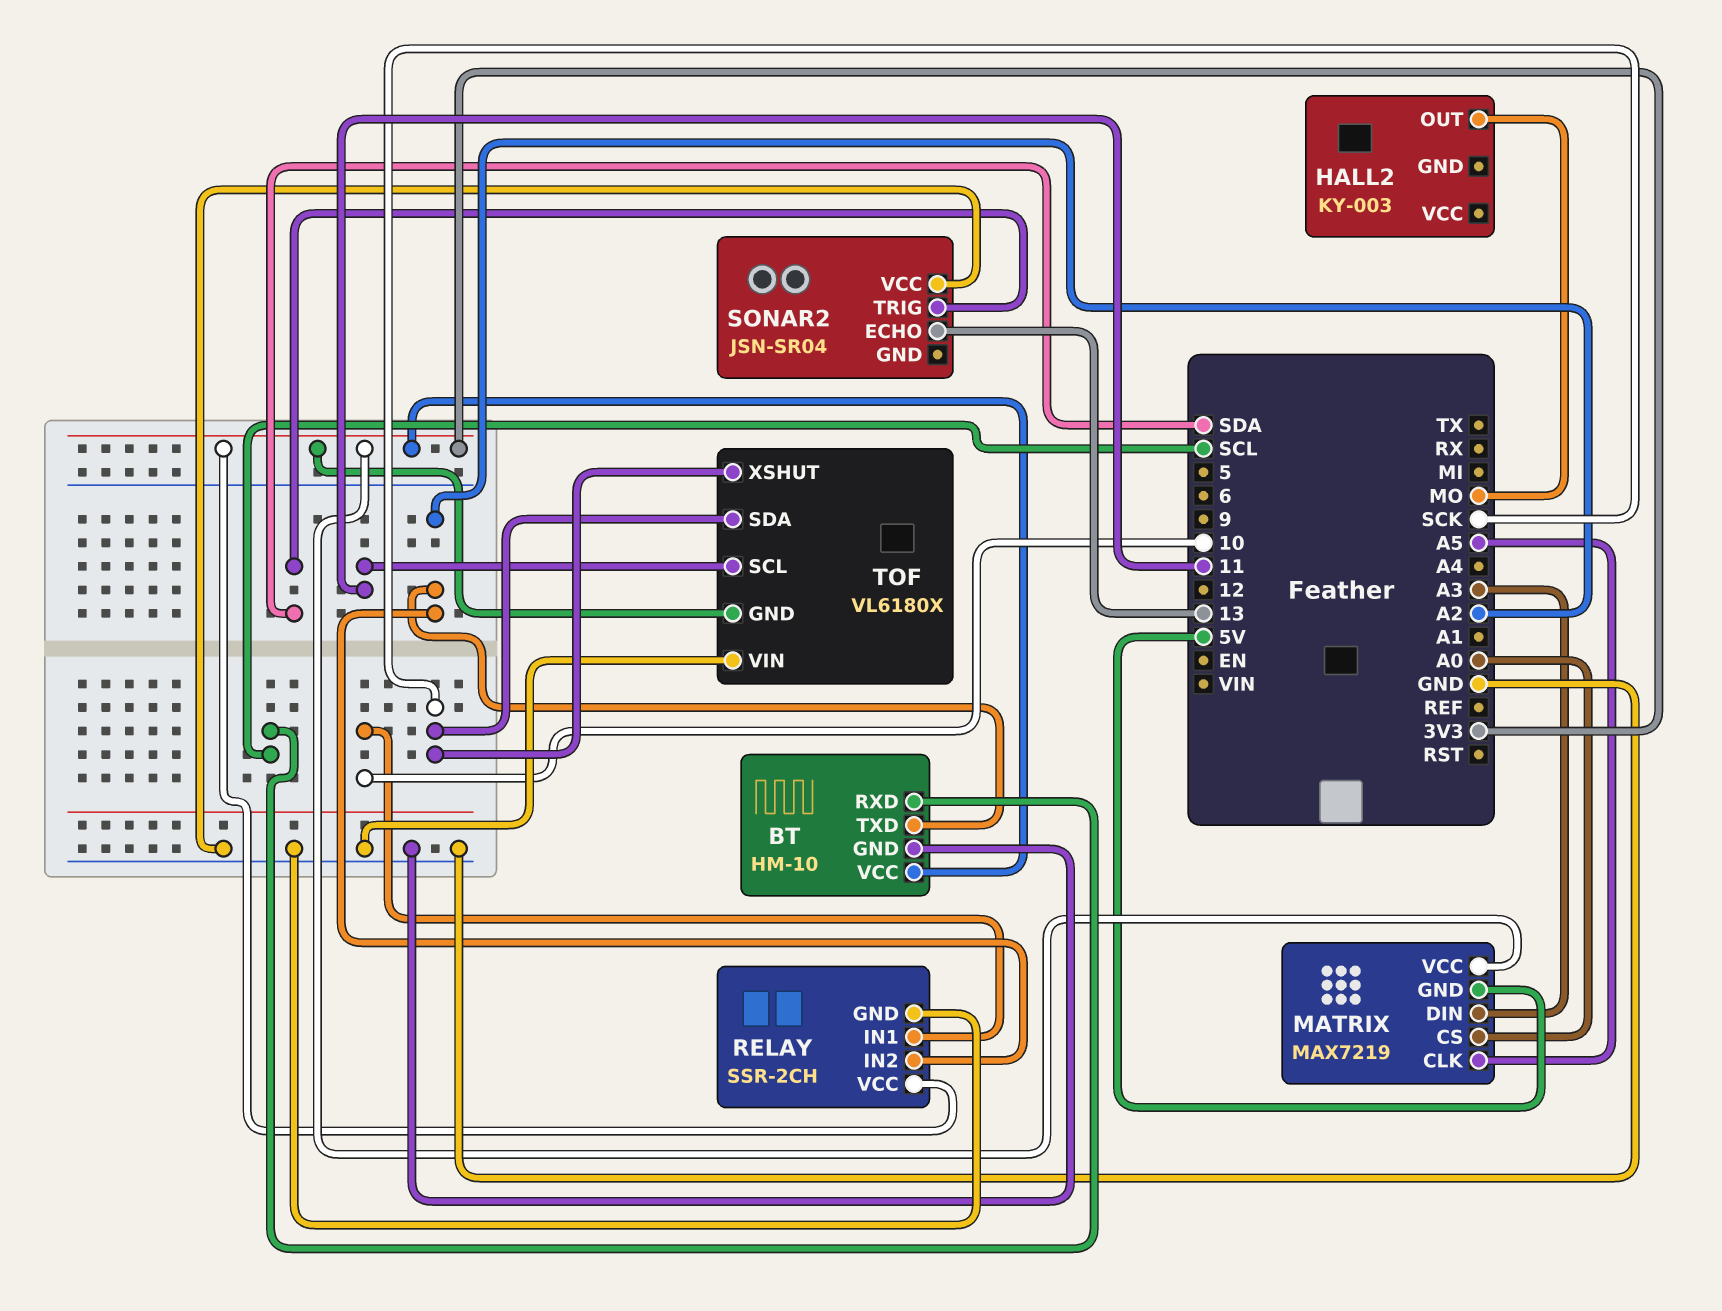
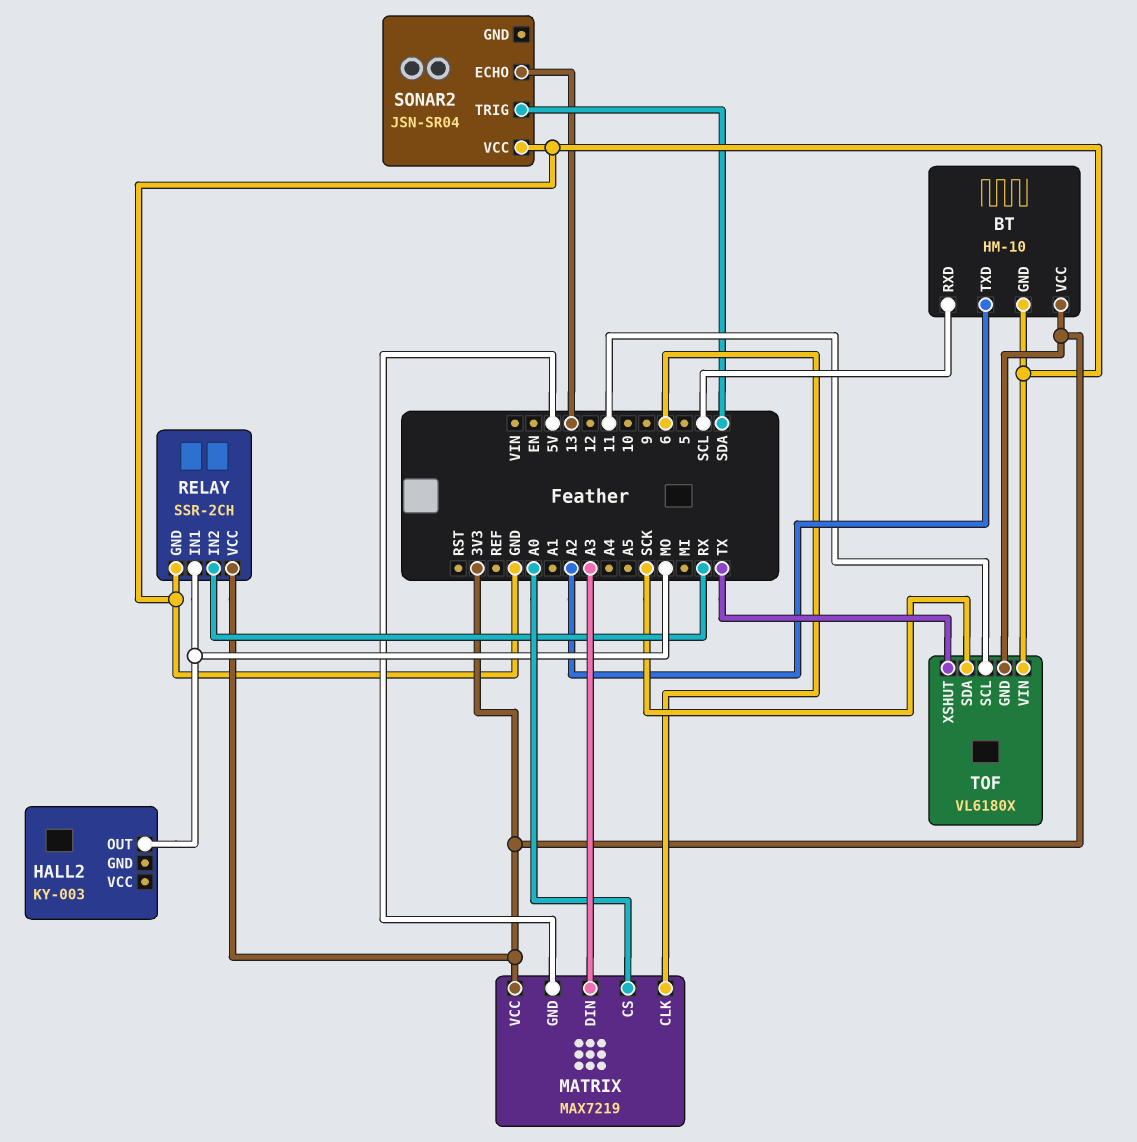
MATRIX pin CLK: A5 -> 6
RELAY pin IN1: 10 -> MO
RELAY pin IN2: A2 -> RX
TOF pin XSHUT: SCK -> TX

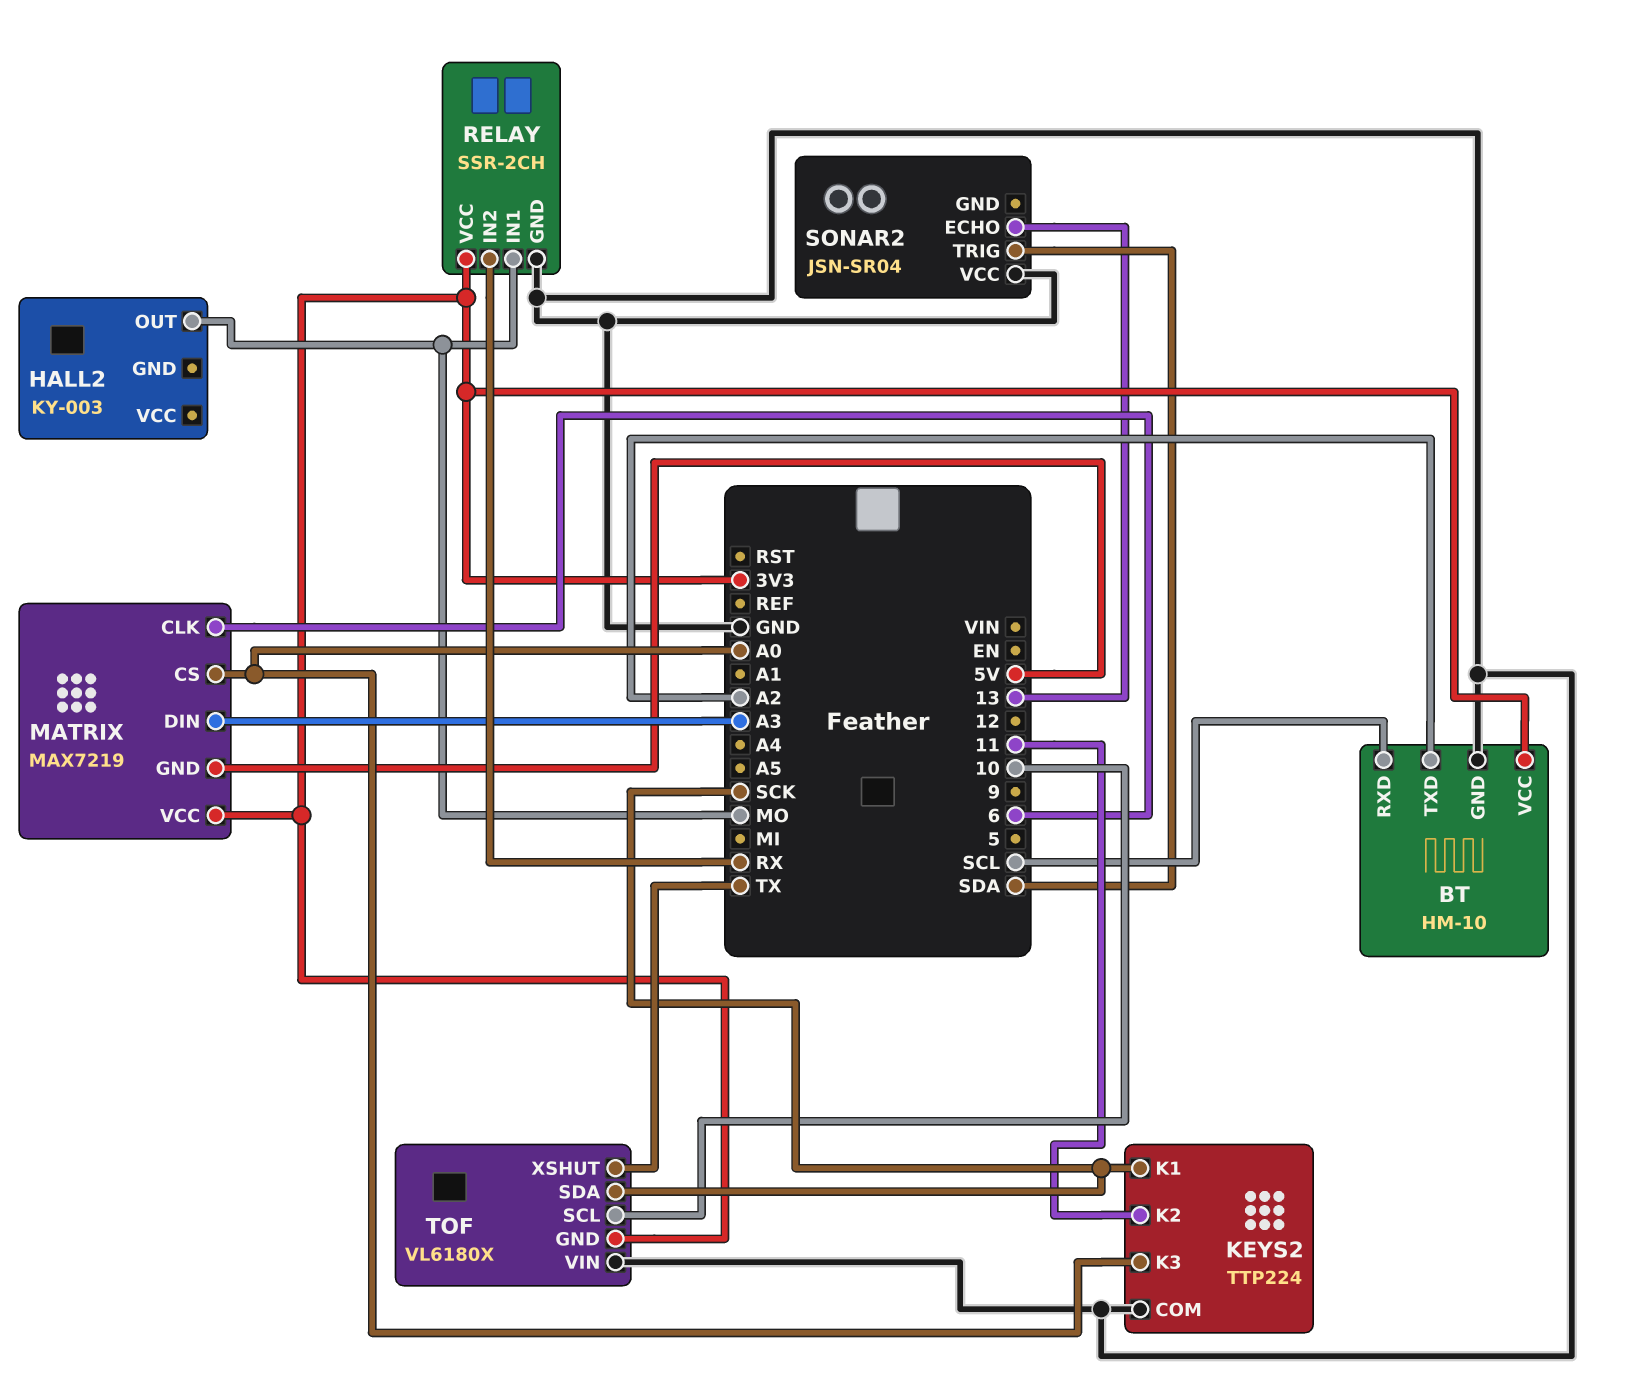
KEYS2: none -> TTP224
KEYS2 pin COM: none -> GND
KEYS2 pin K1: none -> SCK
KEYS2 pin K2: none -> 11
KEYS2 pin K3: none -> A0
TOF pin SCL: 11 -> 10

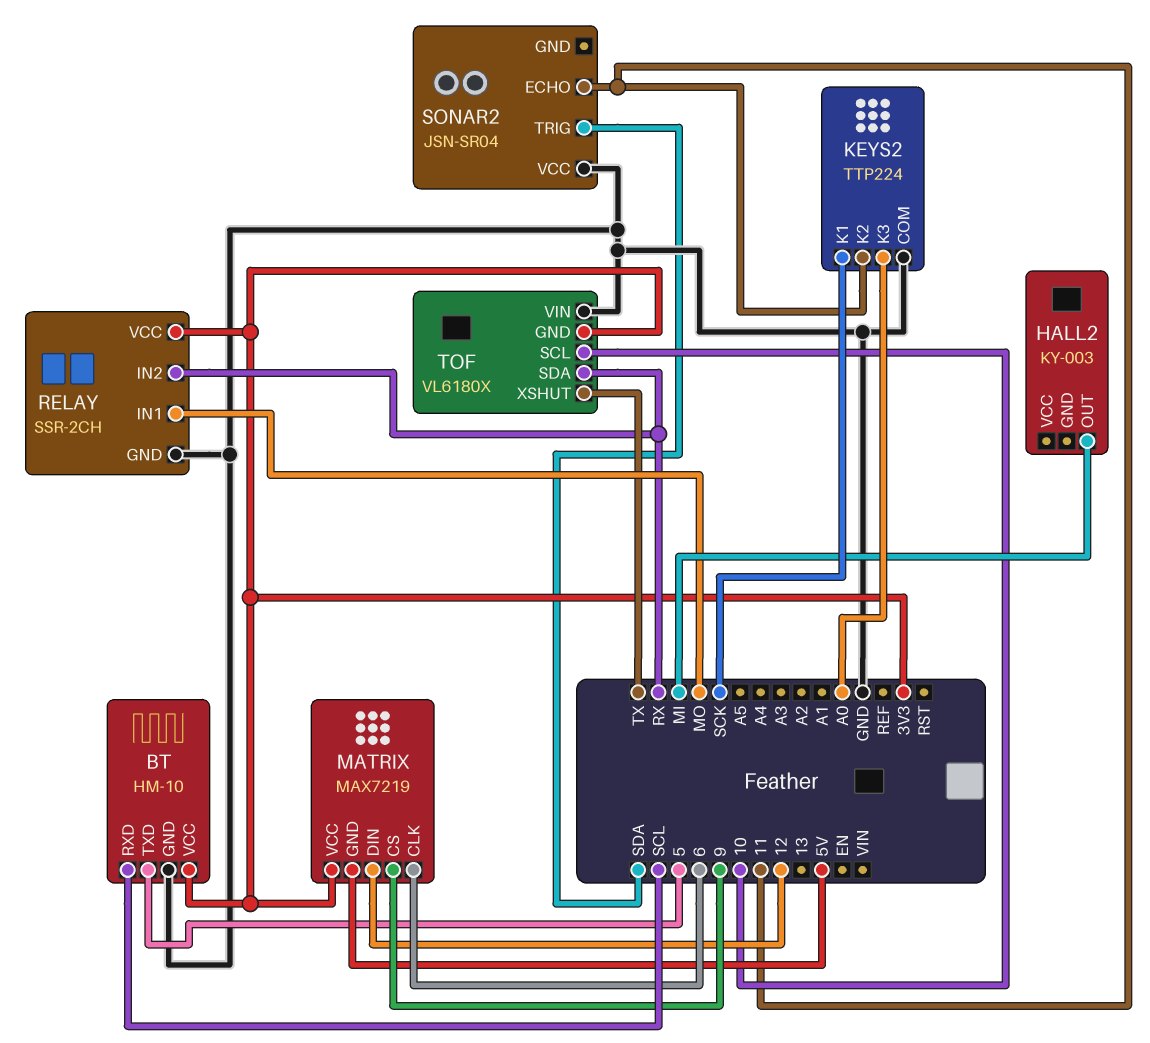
BT pin TXD: A2 -> 5
HALL2 pin OUT: MO -> MI
MATRIX pin CS: A0 -> 9
MATRIX pin DIN: A3 -> 12
SONAR2 pin ECHO: 13 -> 11
TOF pin SDA: SCK -> RX

